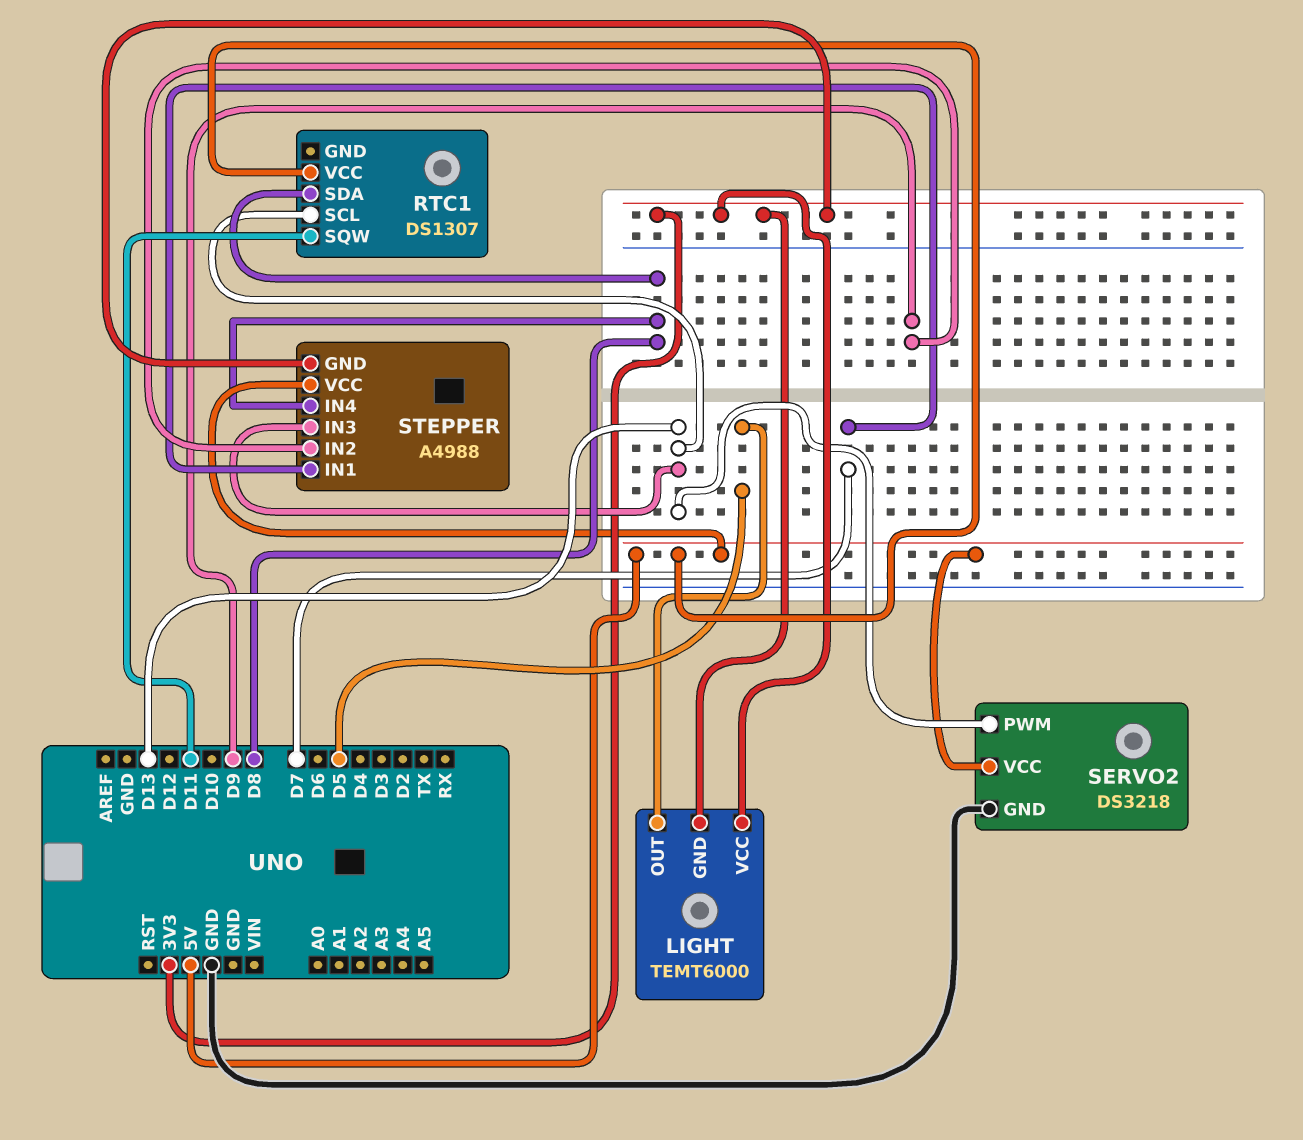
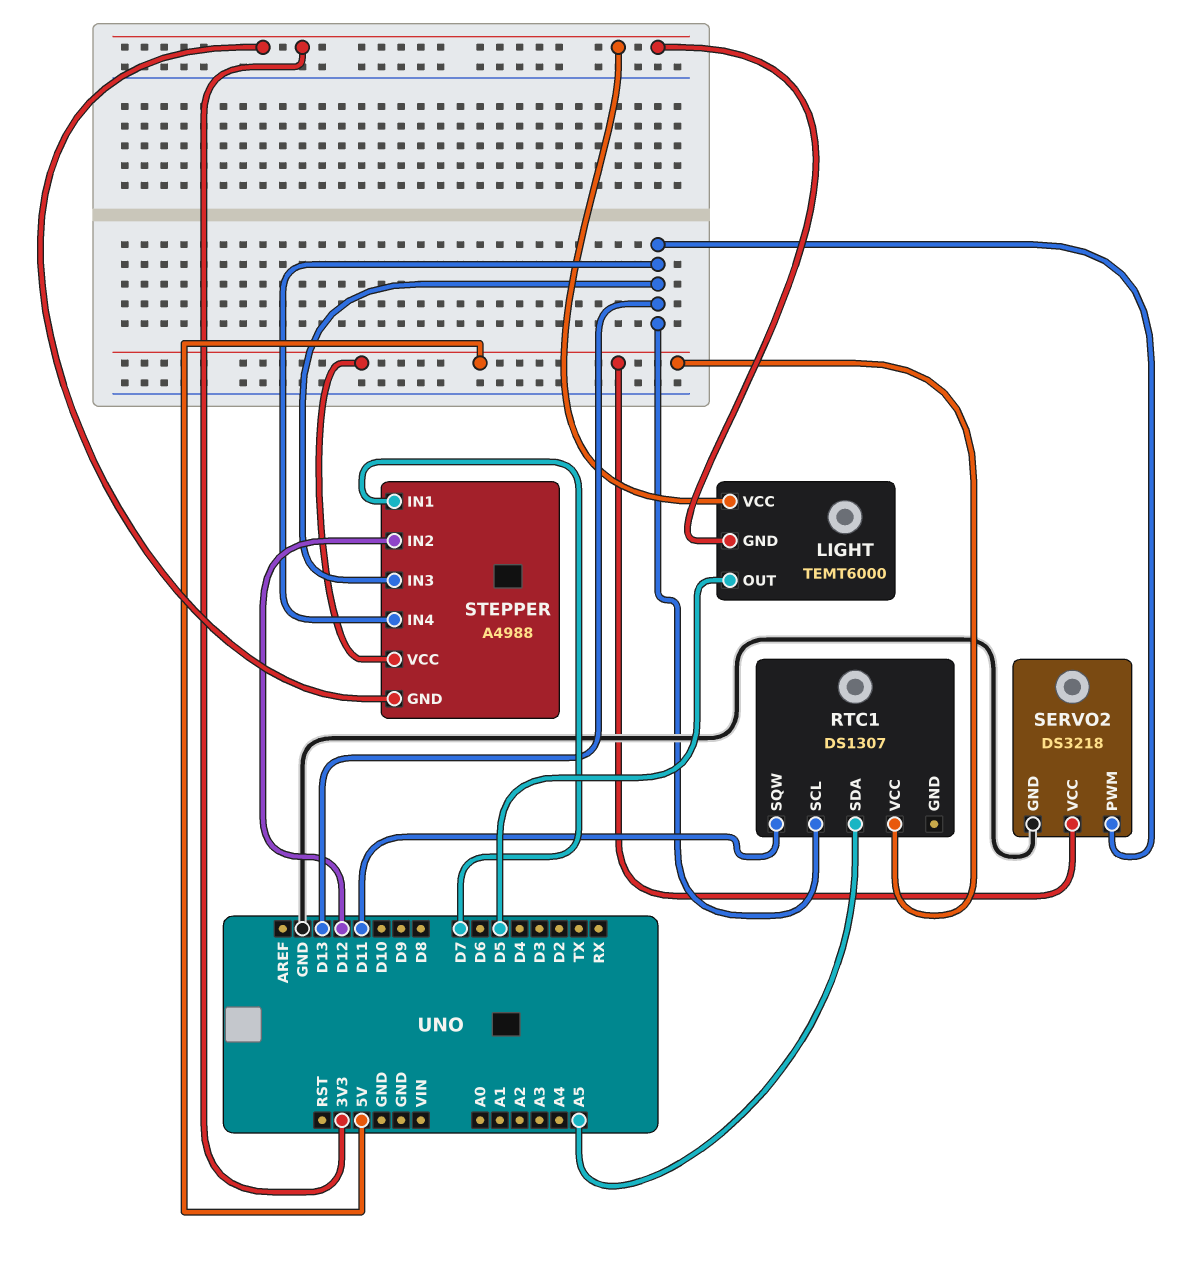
RTC1 pin SDA: D8 -> A5
STEPPER pin IN2: D9 -> D12
STEPPER pin IN4: D8 -> D13

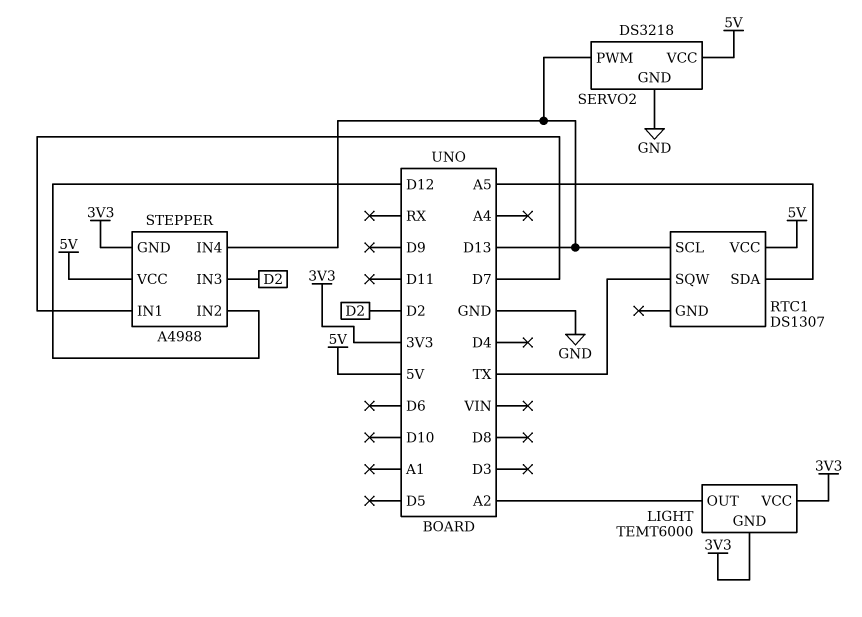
LIGHT pin OUT: D5 -> A2
RTC1 pin SQW: D11 -> TX
STEPPER pin IN3: D13 -> D2

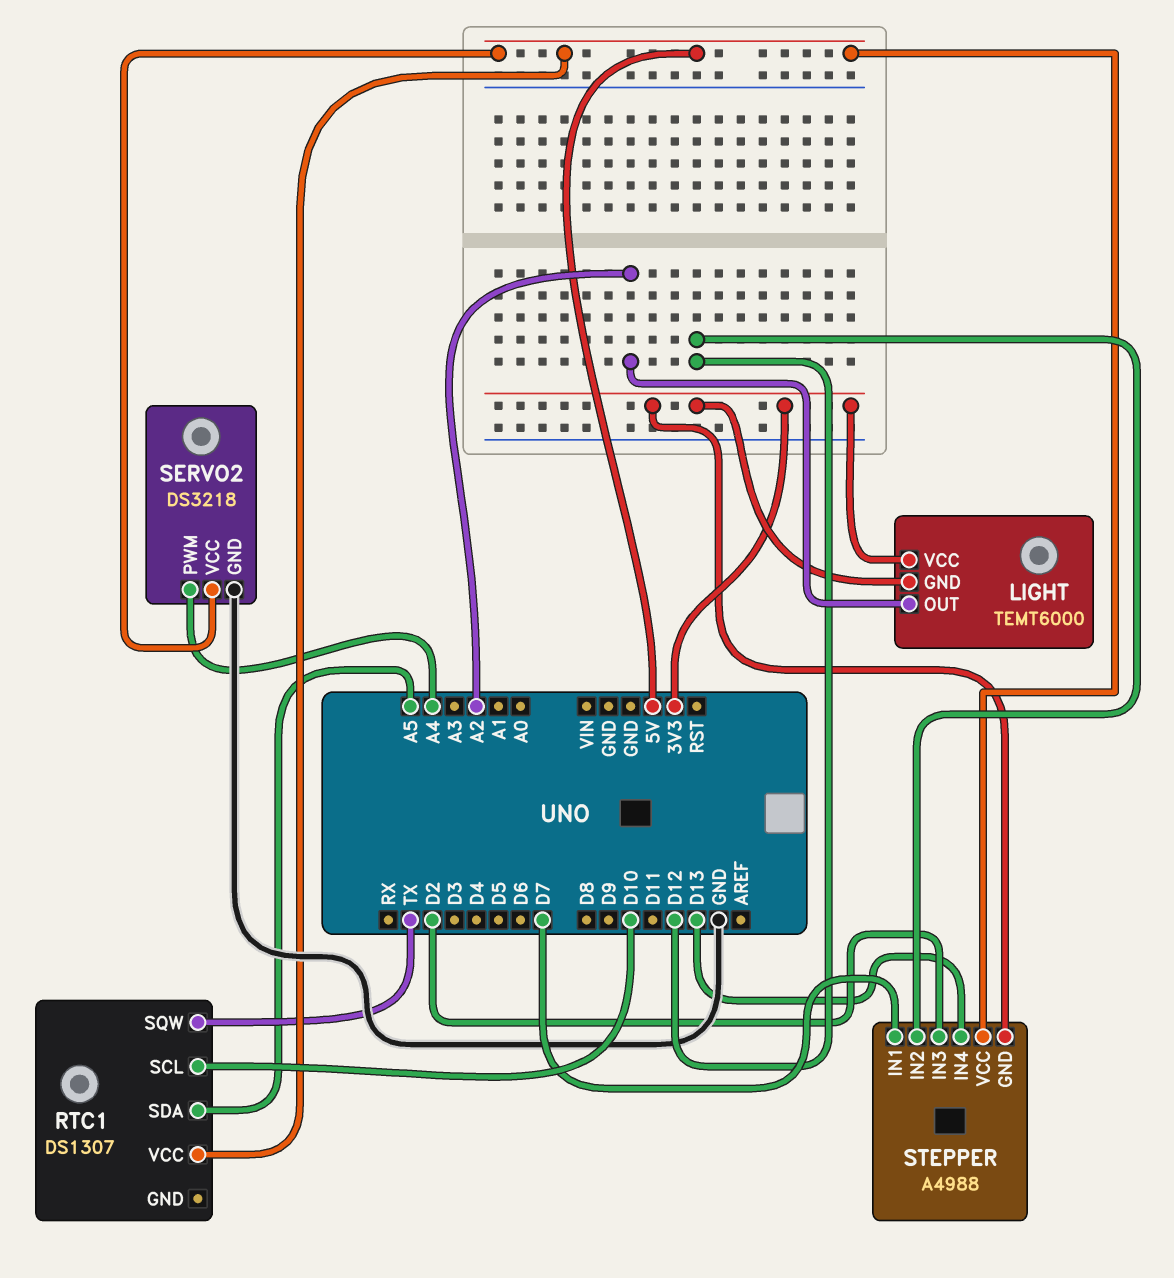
RTC1 pin SCL: D13 -> D10
SERVO2 pin PWM: D13 -> A4

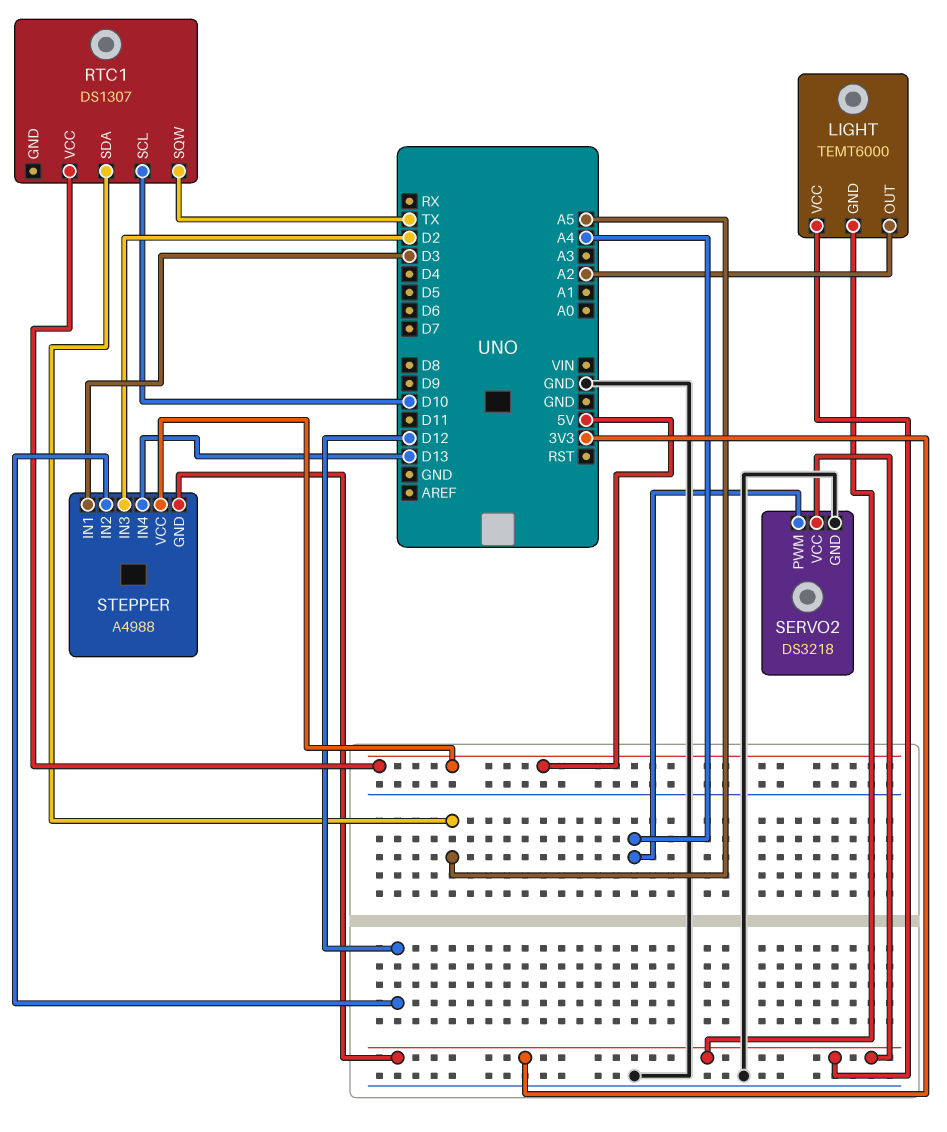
SERVO2 pin VCC: 5V -> 3V3
STEPPER pin IN1: D7 -> D3

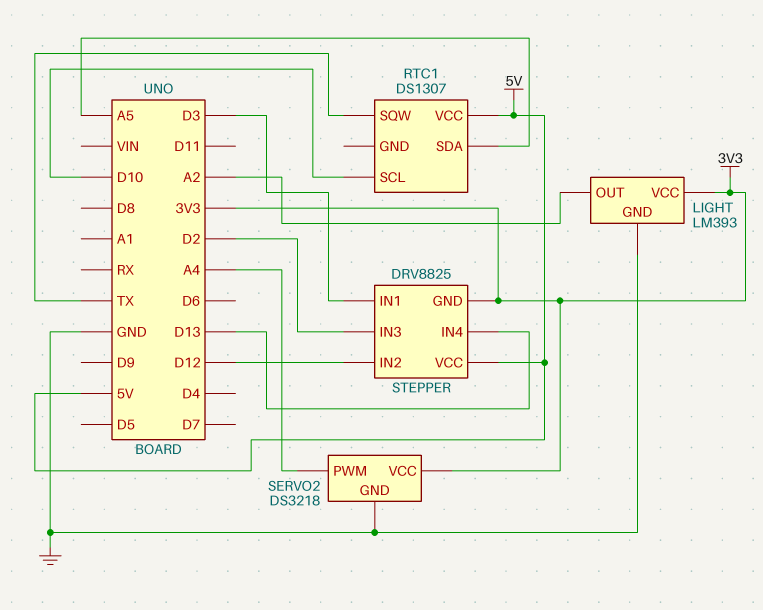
LIGHT: TEMT6000 -> LM393
LIGHT pin GND: 3V3 -> GND
STEPPER: A4988 -> DRV8825

